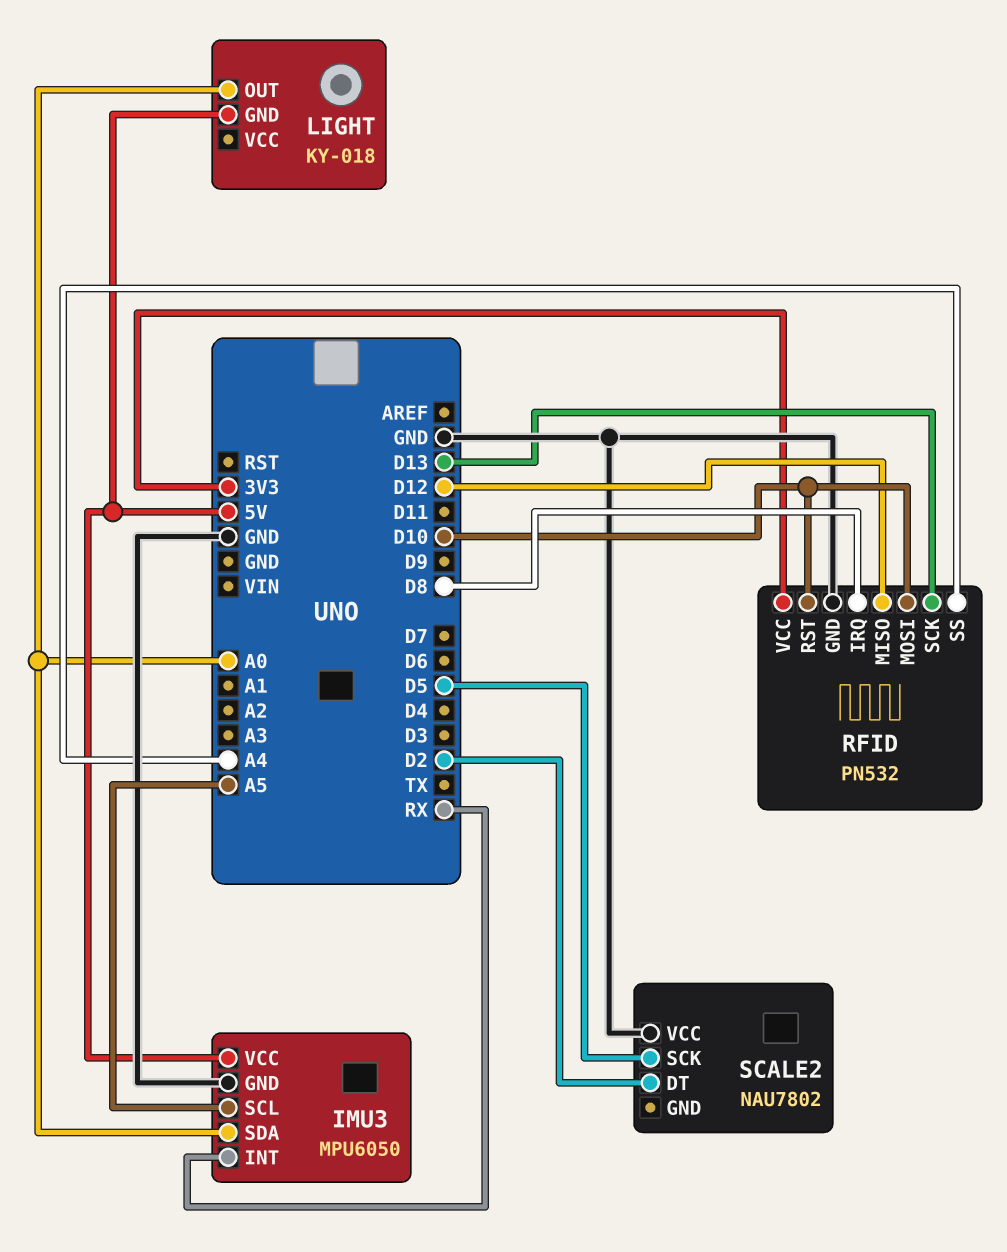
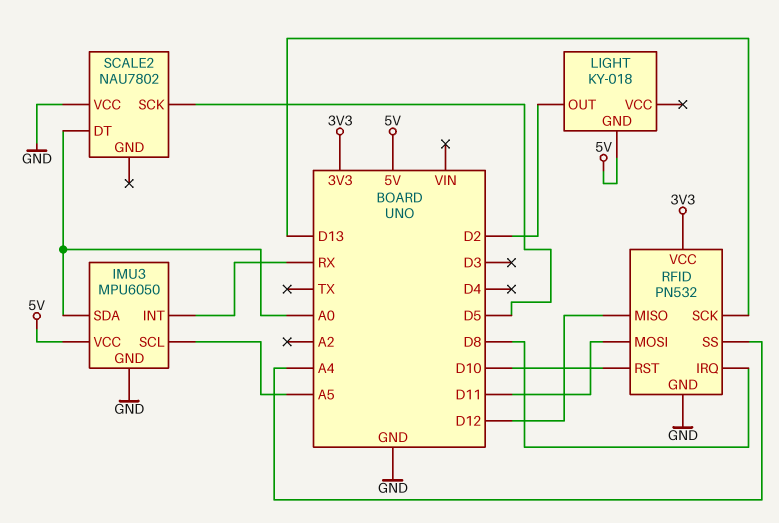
LIGHT pin OUT: A0 -> D2
RFID pin MOSI: D10 -> D11
SCALE2 pin DT: D2 -> A0

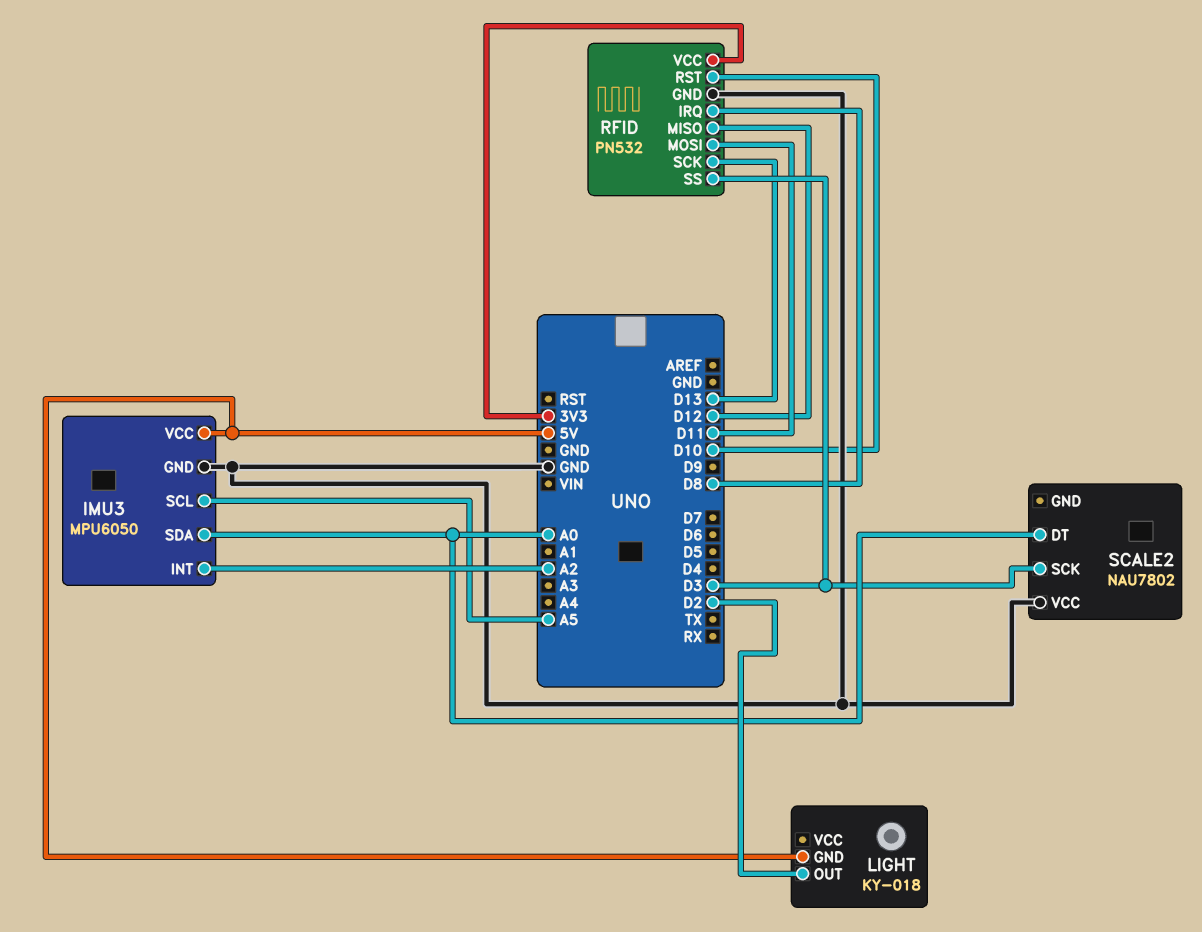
IMU3 pin INT: RX -> A2
RFID pin SS: A4 -> D3
SCALE2 pin SCK: D5 -> D3

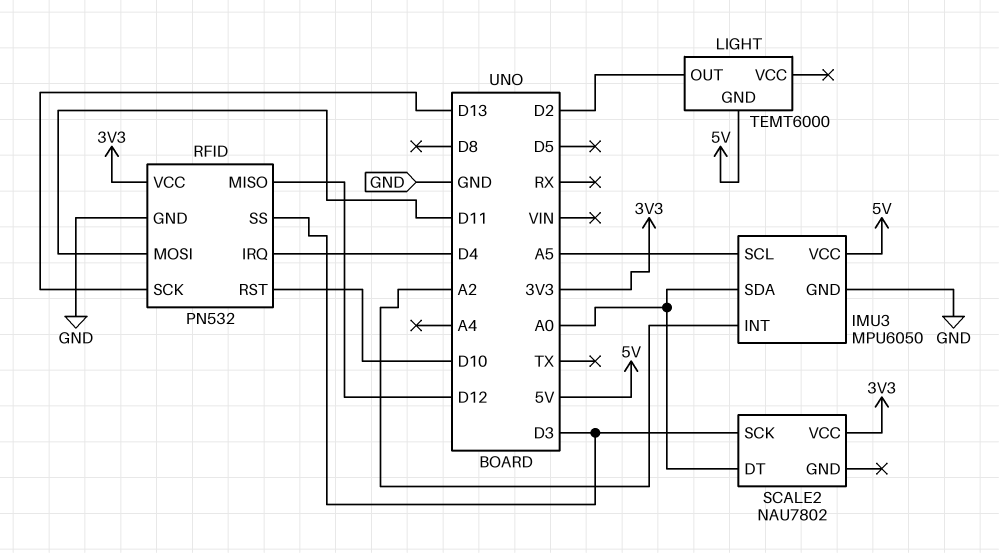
LIGHT: KY-018 -> TEMT6000
RFID pin IRQ: D8 -> D4
SCALE2 pin VCC: GND -> 3V3

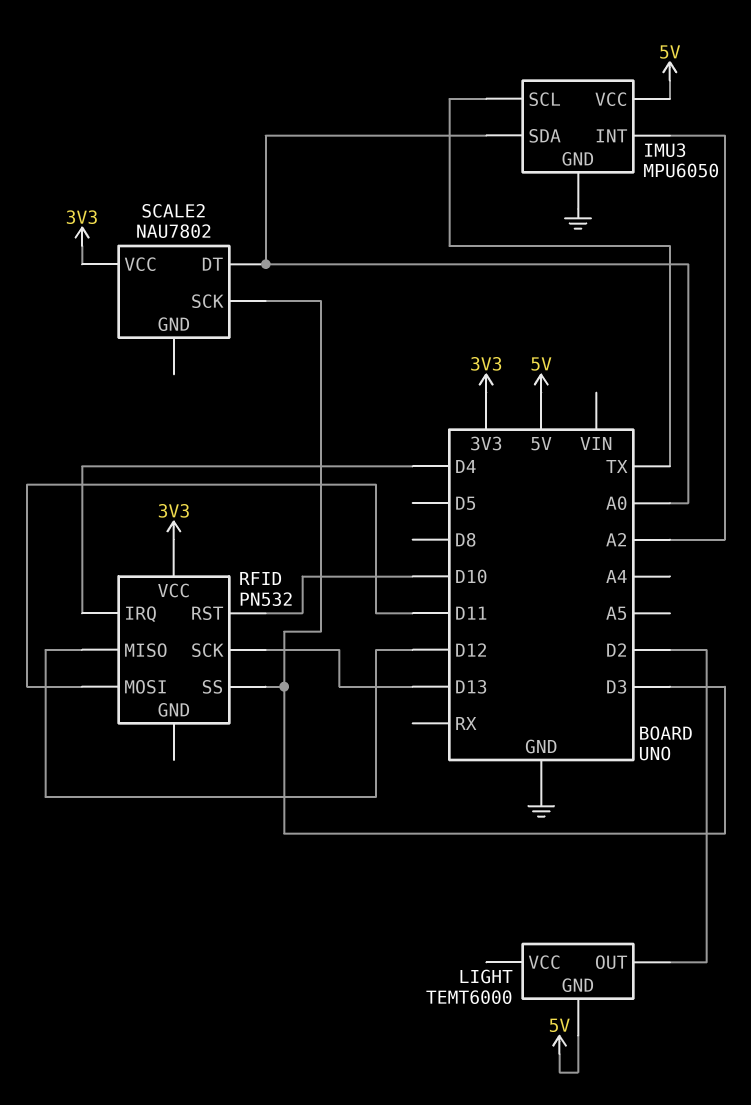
IMU3 pin SCL: A5 -> TX
RFID pin GND: GND -> none

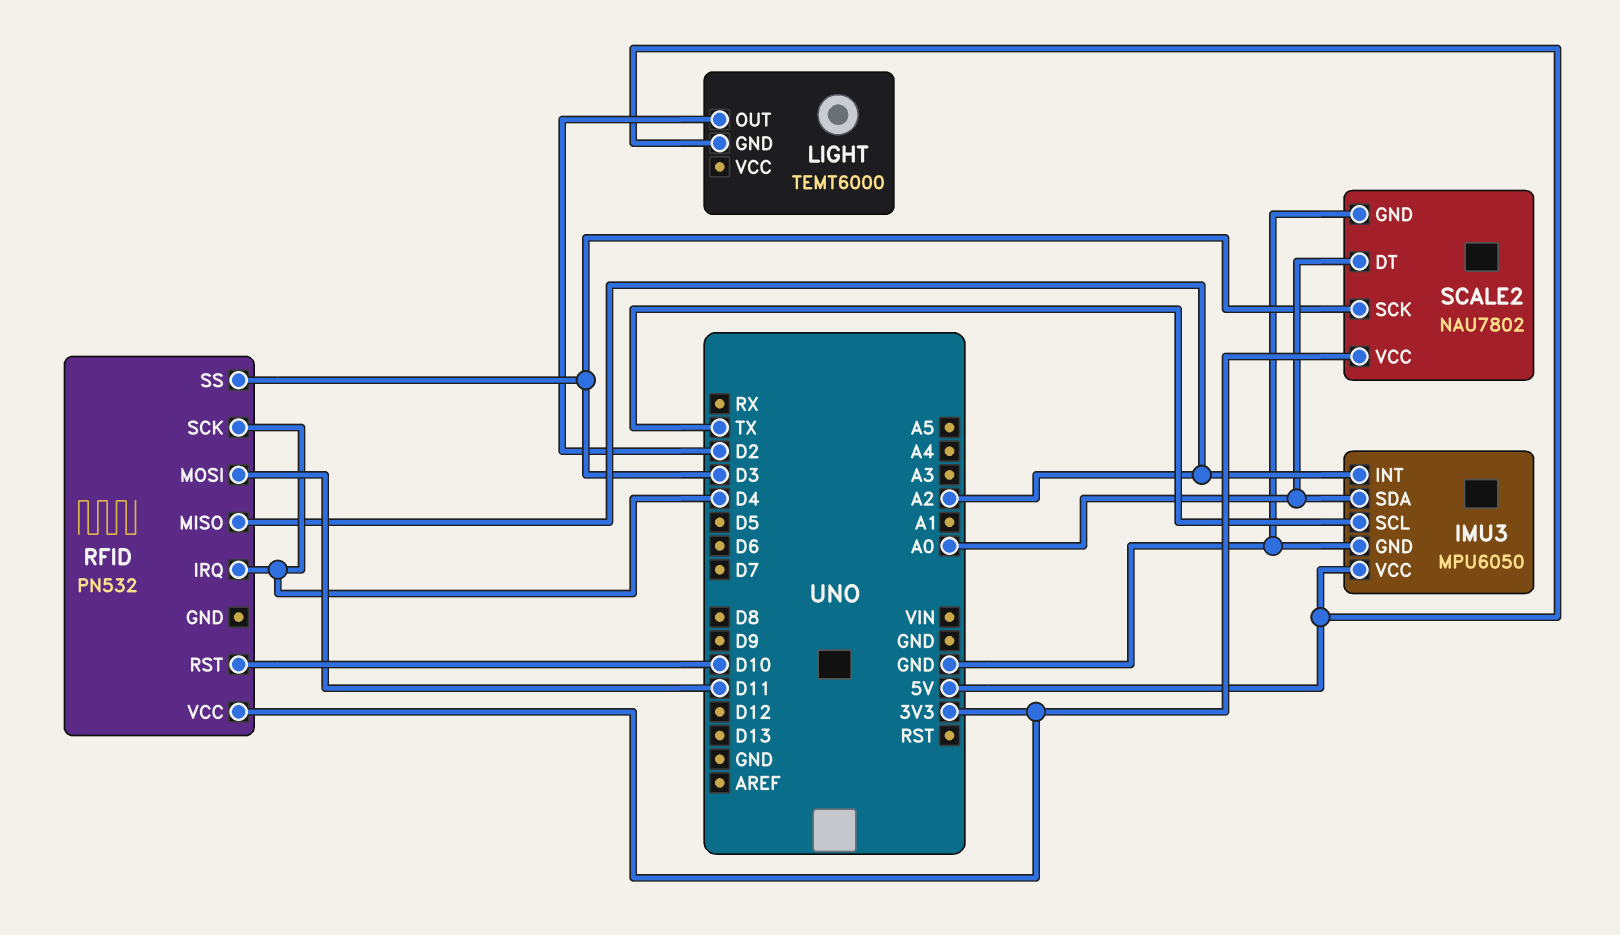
RFID pin MISO: D12 -> A2
RFID pin SCK: D13 -> D4
SCALE2 pin GND: none -> GND

